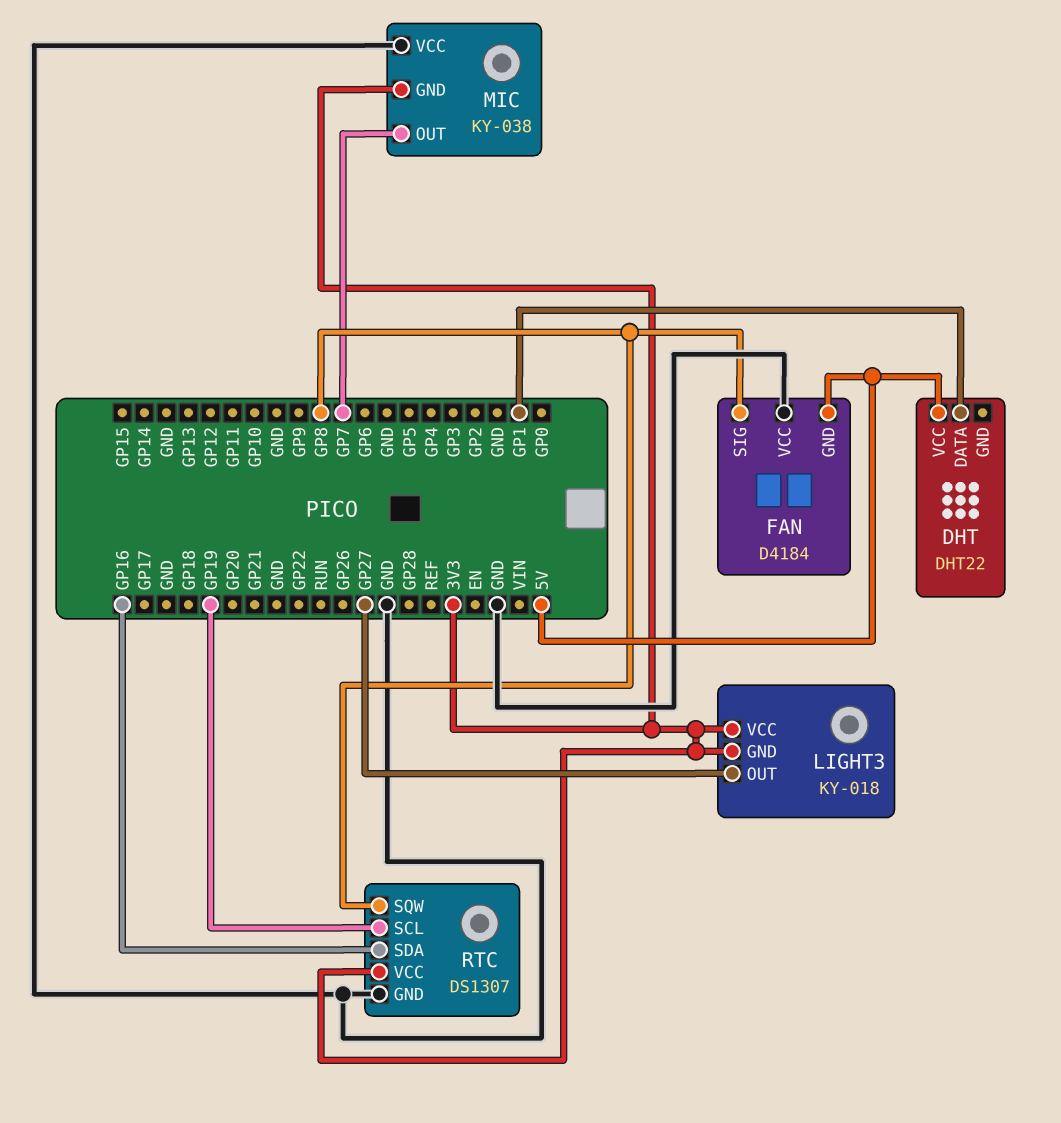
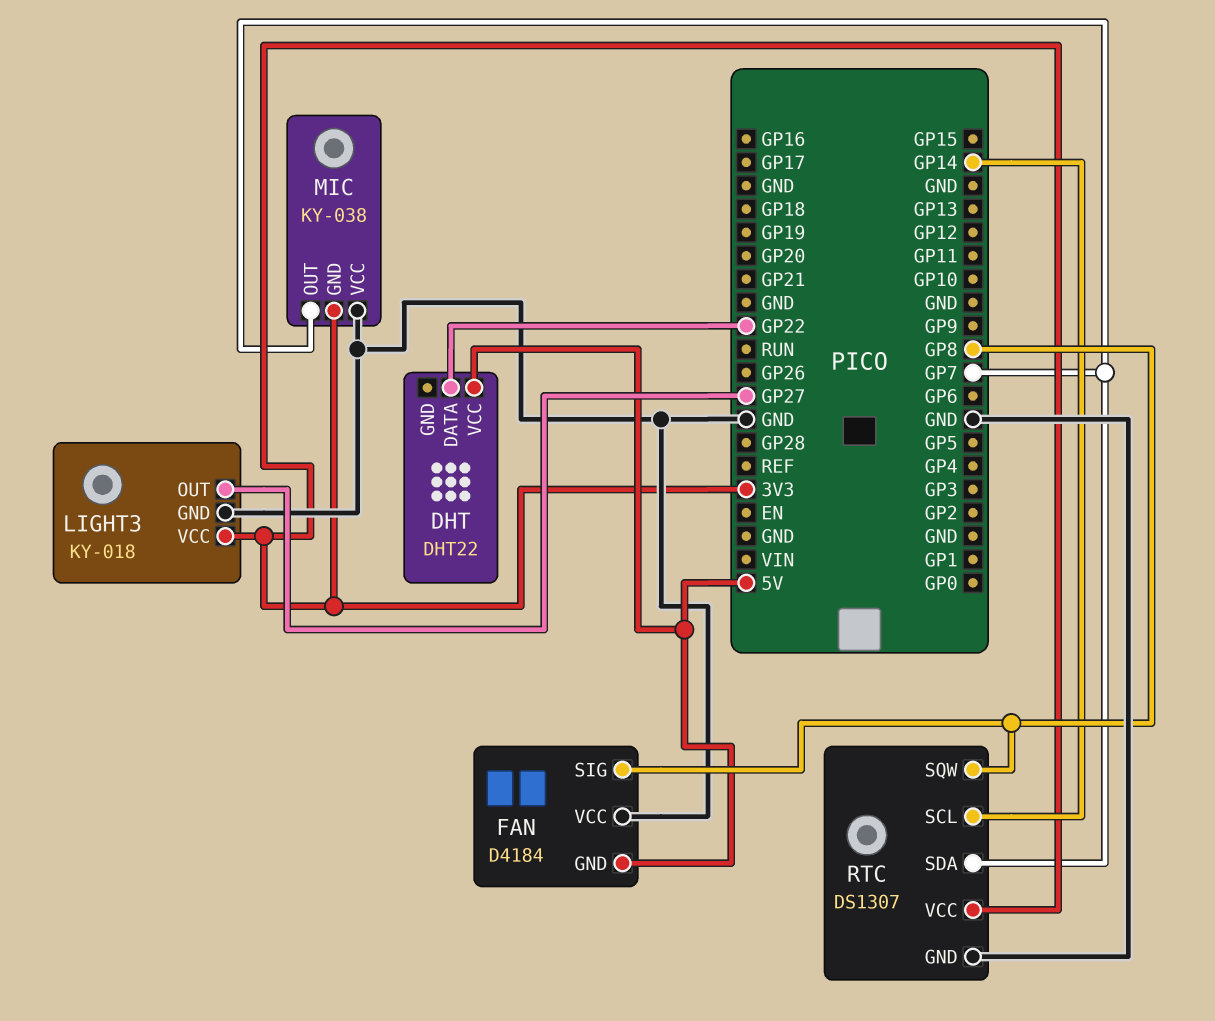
DHT pin DATA: GP1 -> GP22
LIGHT3 pin GND: 3V3 -> GND
RTC pin SCL: GP19 -> GP14
RTC pin SDA: GP16 -> GP7

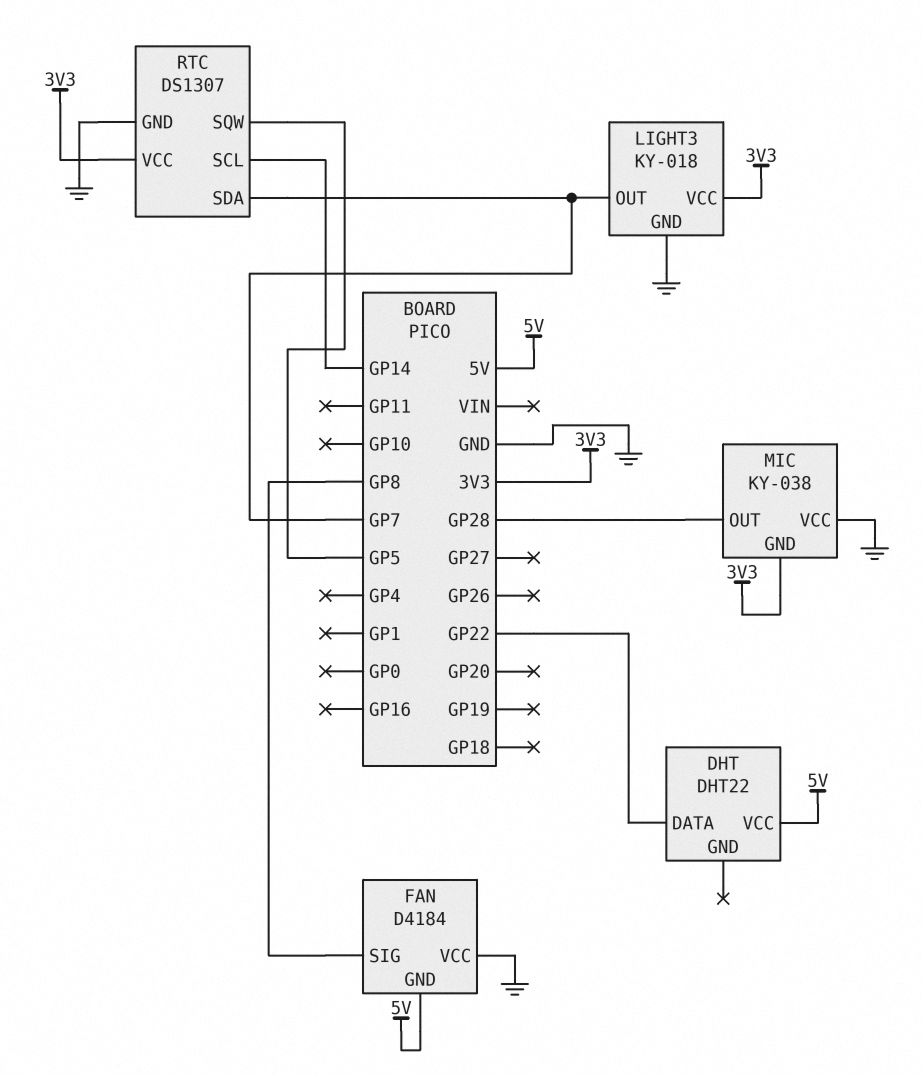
LIGHT3 pin OUT: GP27 -> GP7
MIC pin OUT: GP7 -> GP28
RTC pin SQW: GP8 -> GP5

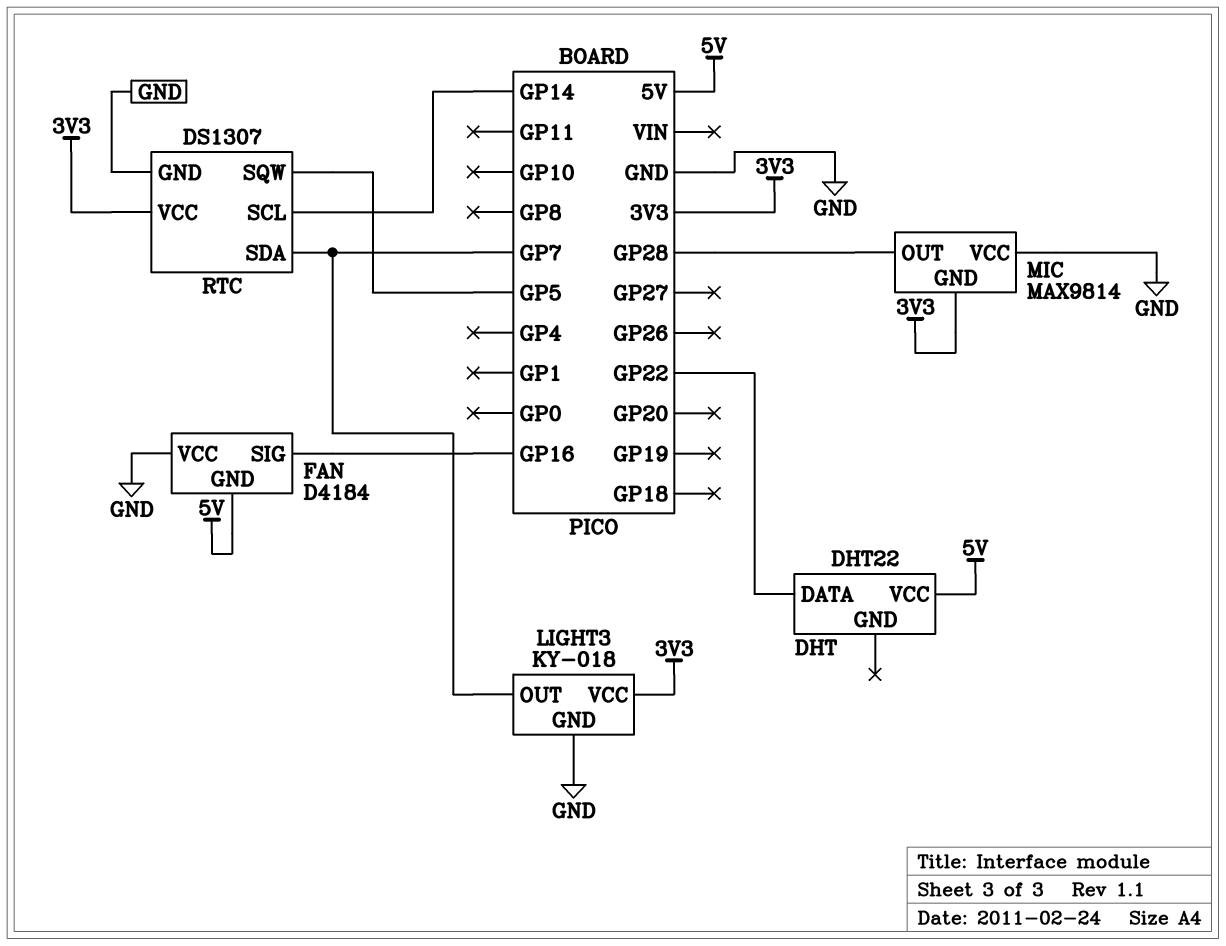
FAN pin SIG: GP8 -> GP16
MIC: KY-038 -> MAX9814

